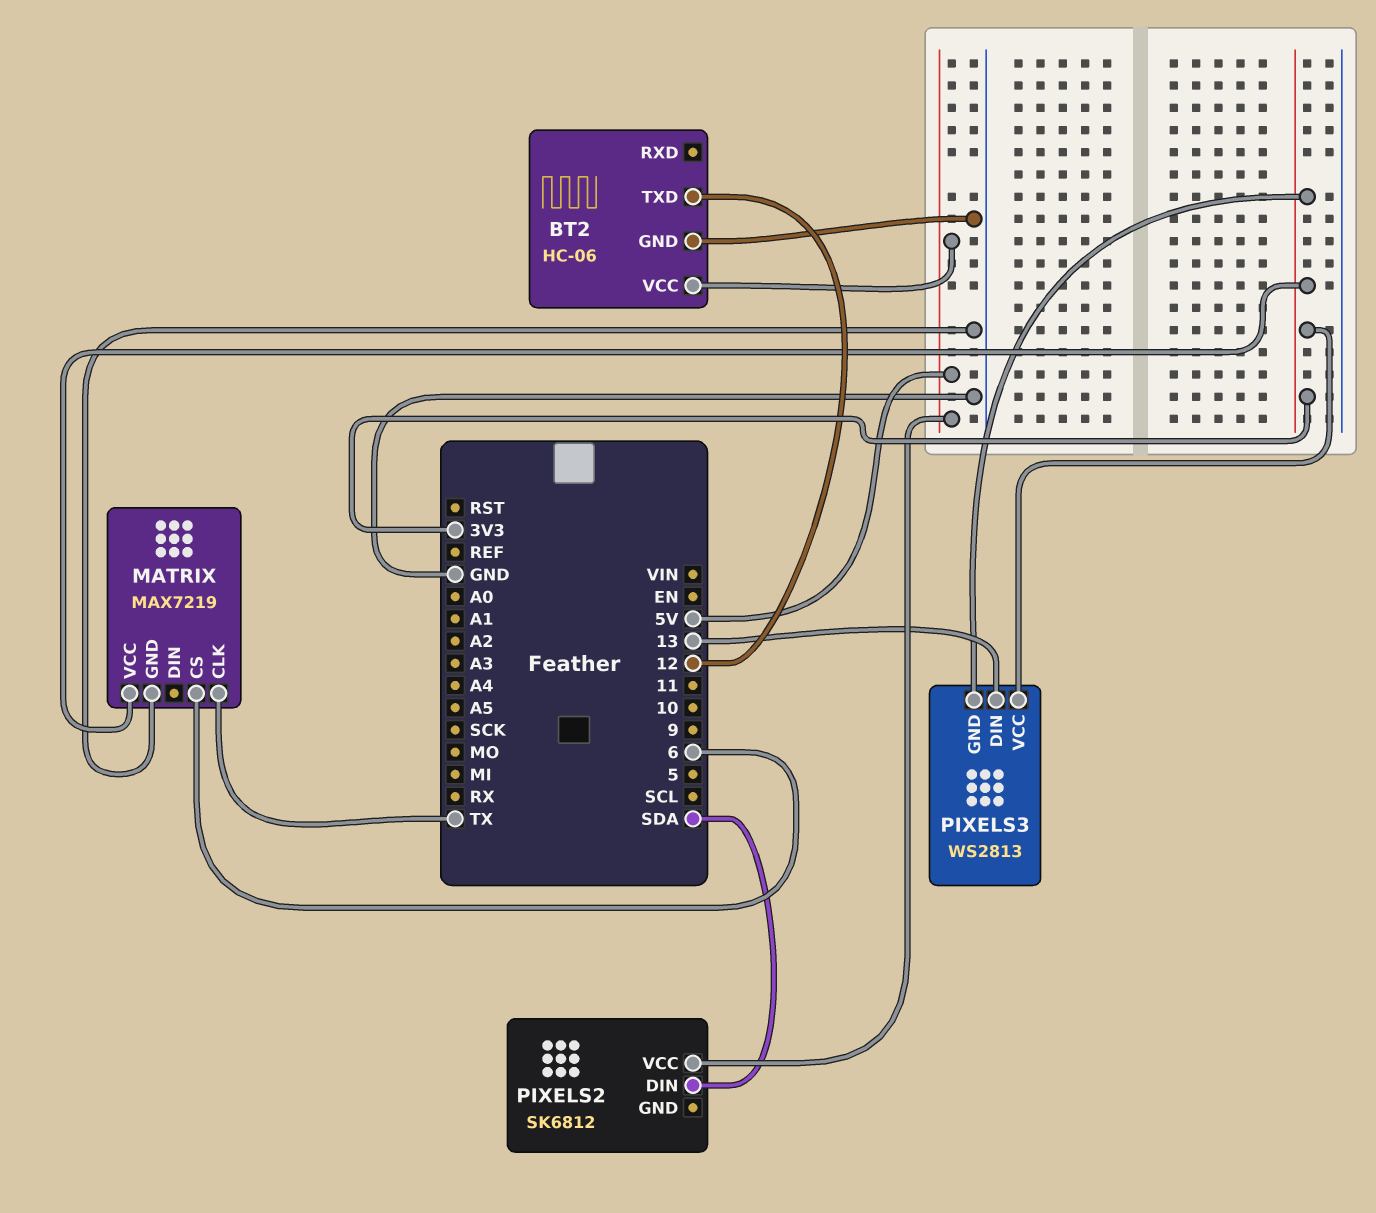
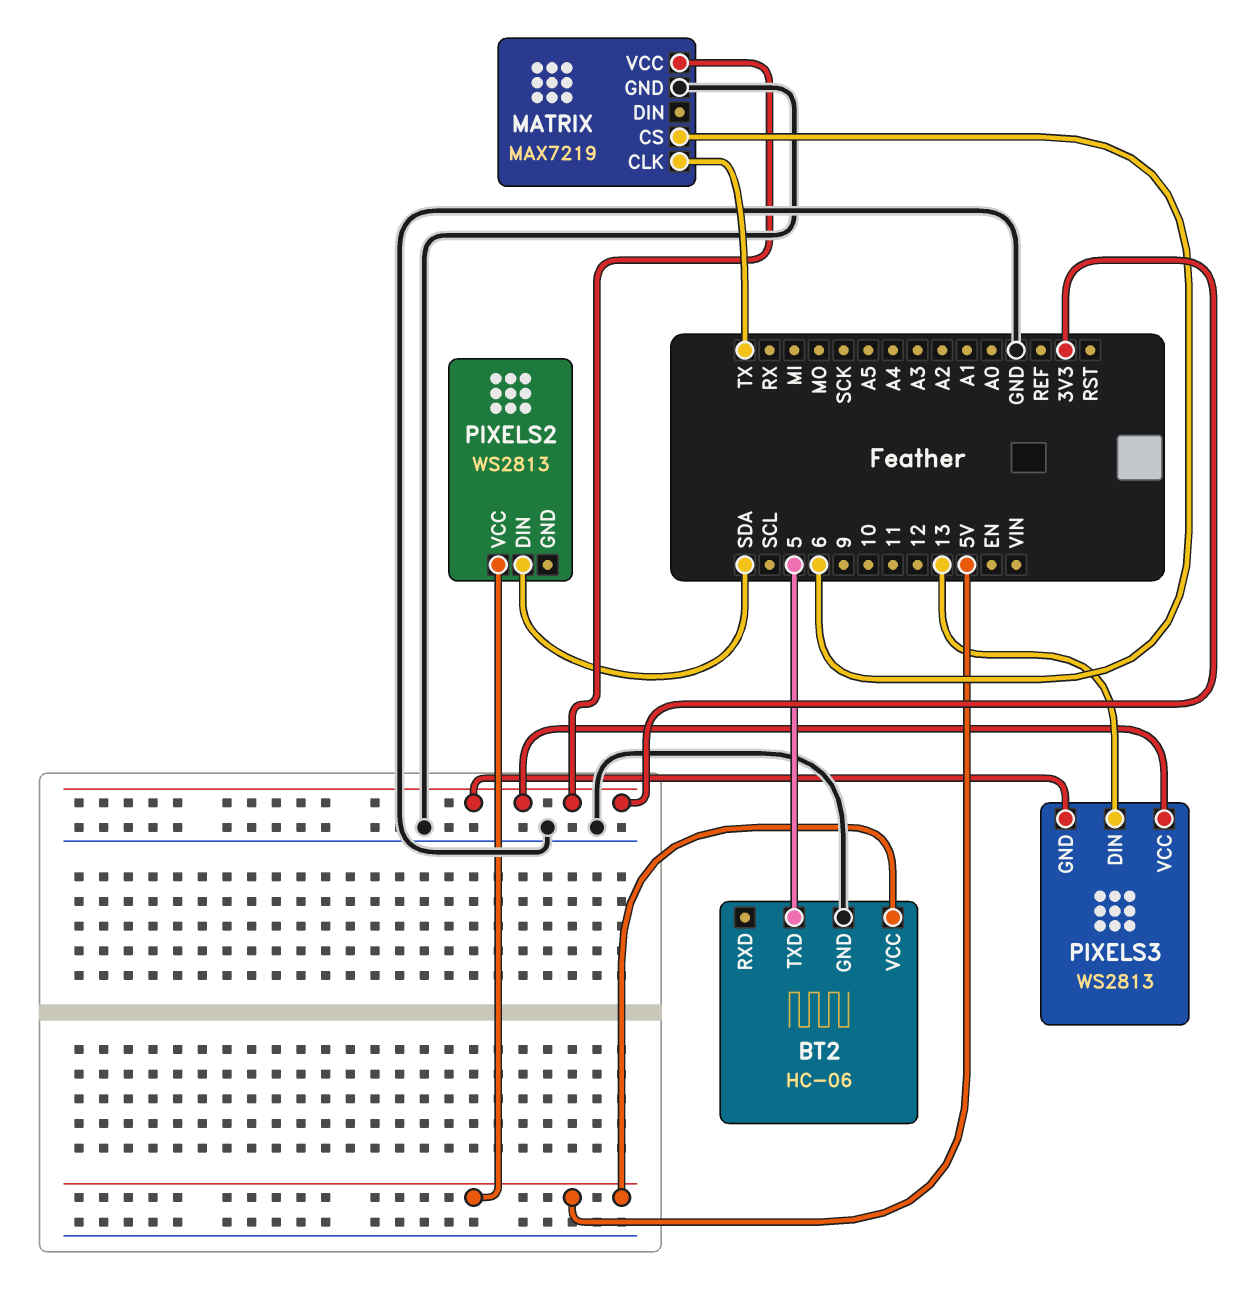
BT2 pin TXD: 12 -> 5
PIXELS2: SK6812 -> WS2813

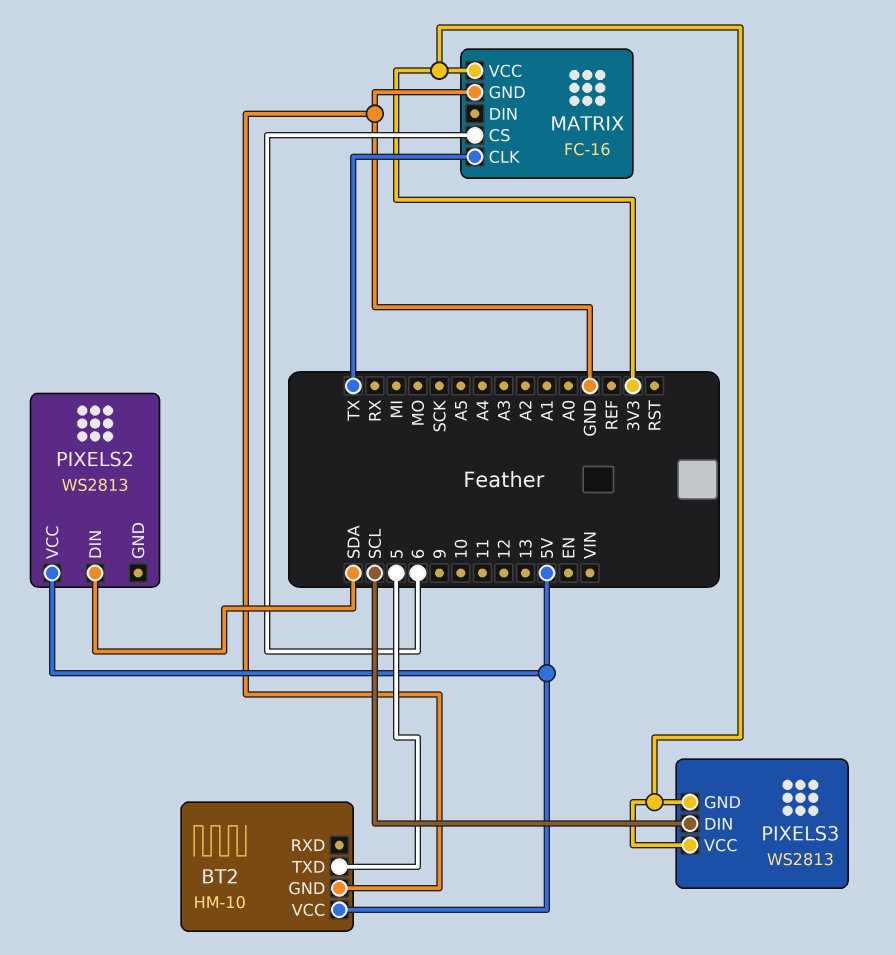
BT2: HC-06 -> HM-10
MATRIX: MAX7219 -> FC-16
PIXELS3 pin DIN: 13 -> SCL

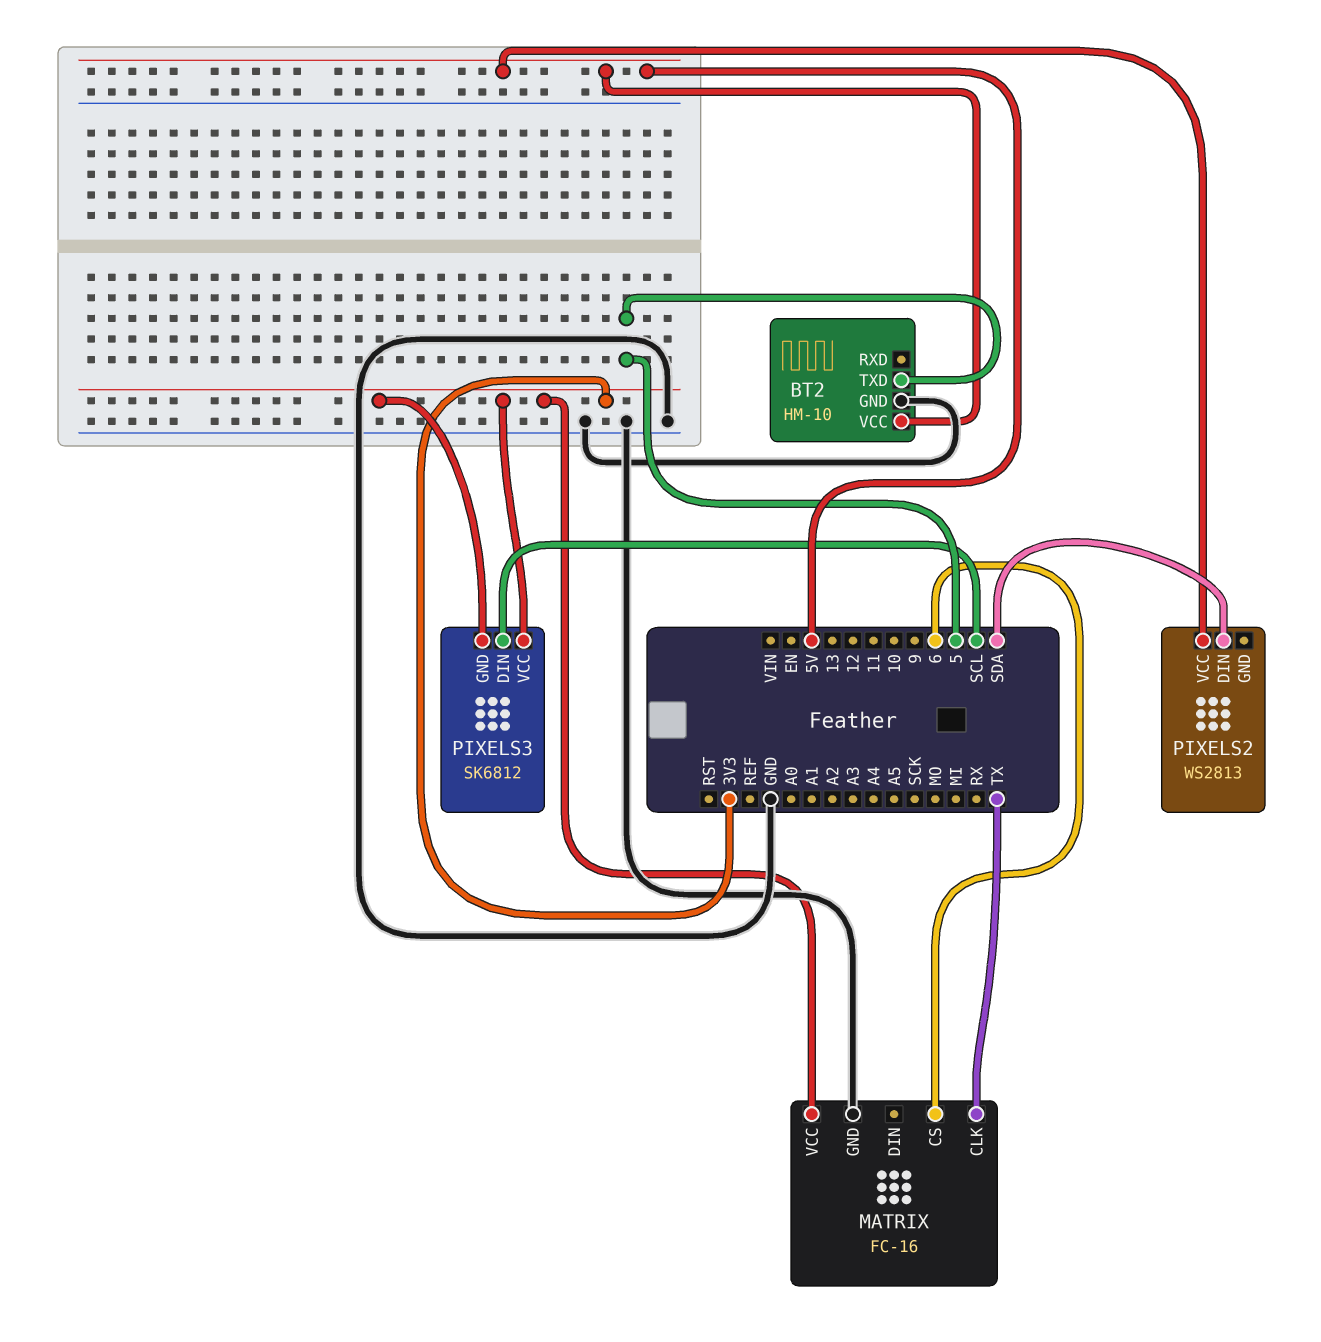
PIXELS3: WS2813 -> SK6812

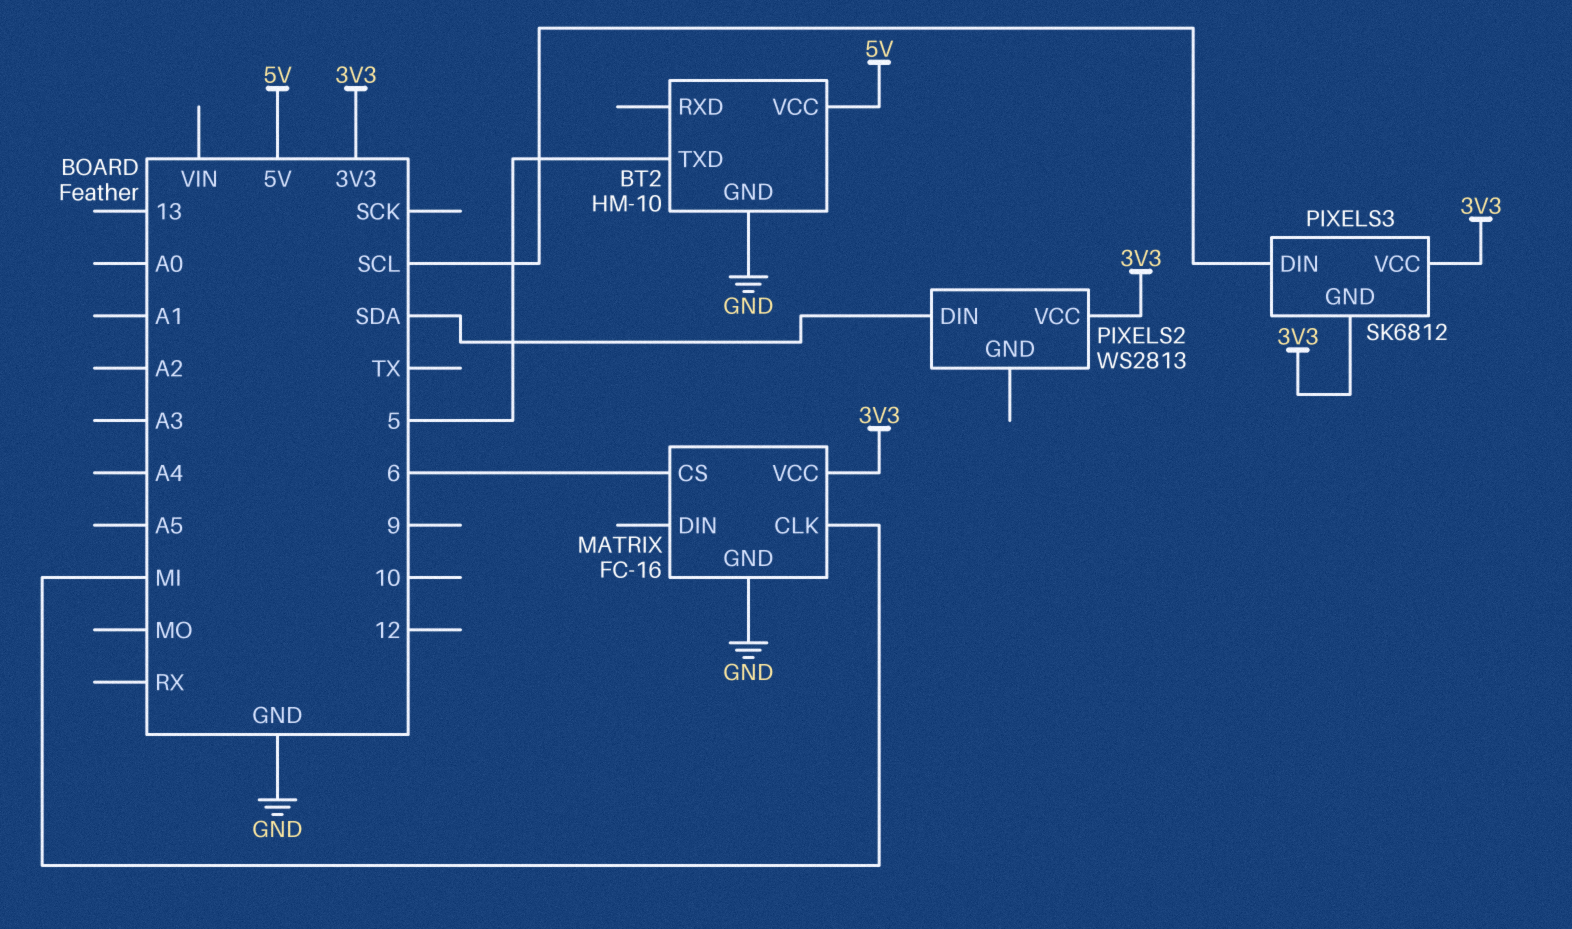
MATRIX pin CLK: TX -> MI
PIXELS2 pin VCC: 5V -> 3V3

